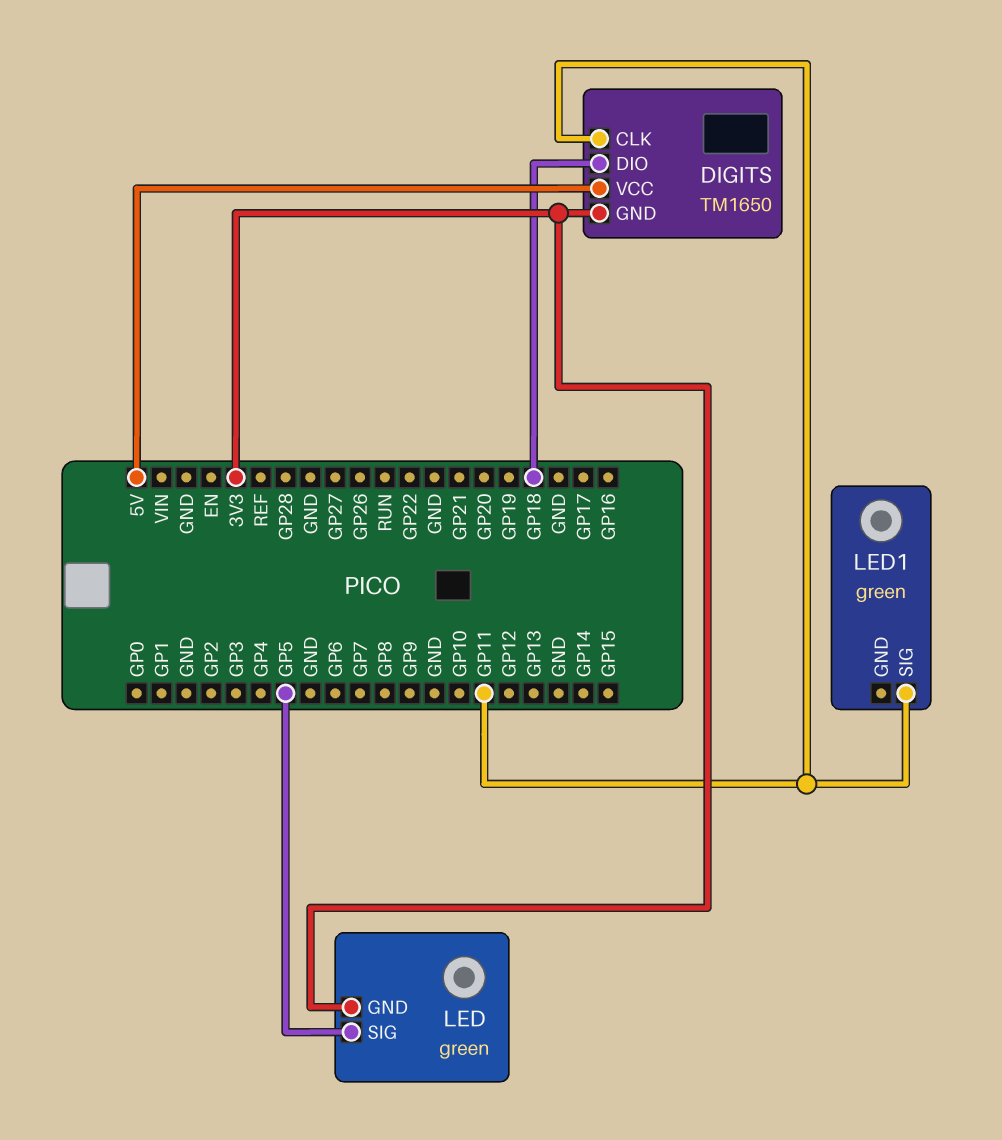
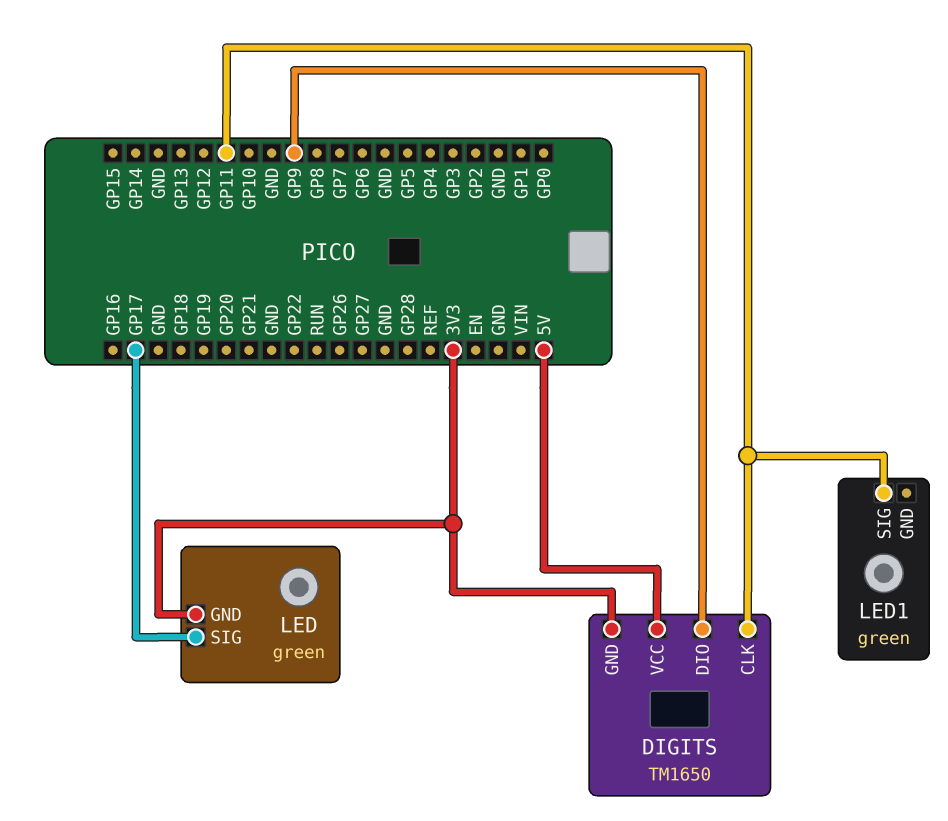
DIGITS pin DIO: GP18 -> GP9
LED pin SIG: GP5 -> GP17

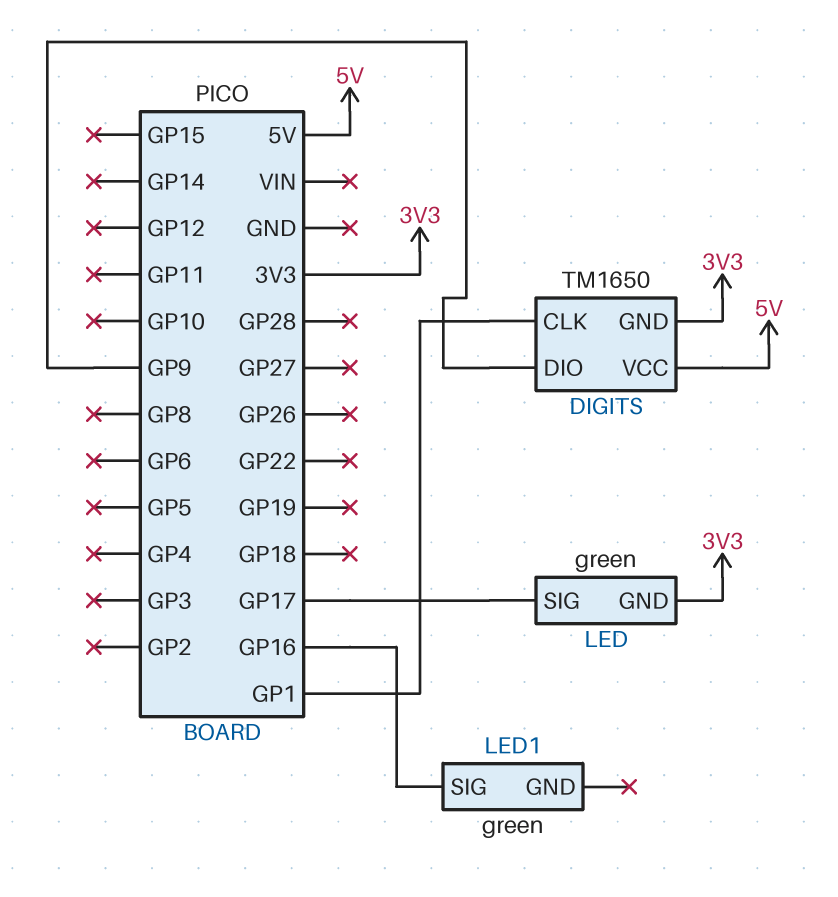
DIGITS pin CLK: GP11 -> GP1
LED1 pin SIG: GP11 -> GP16

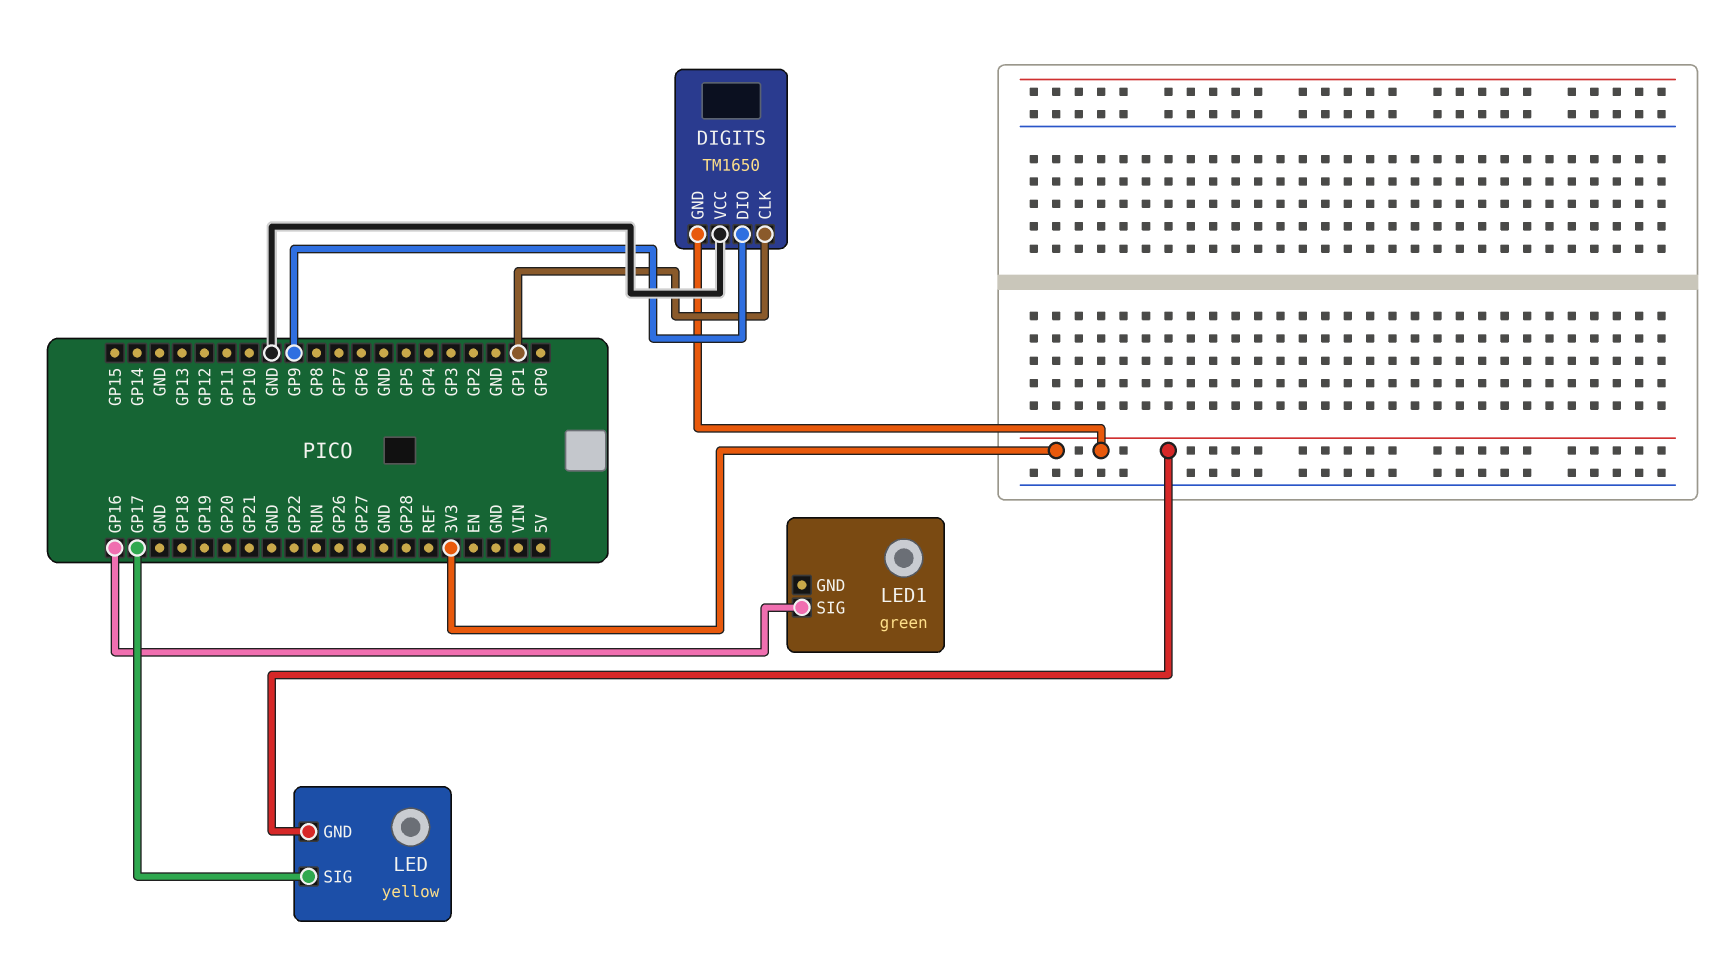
DIGITS pin VCC: 5V -> GND
LED: green -> yellow

